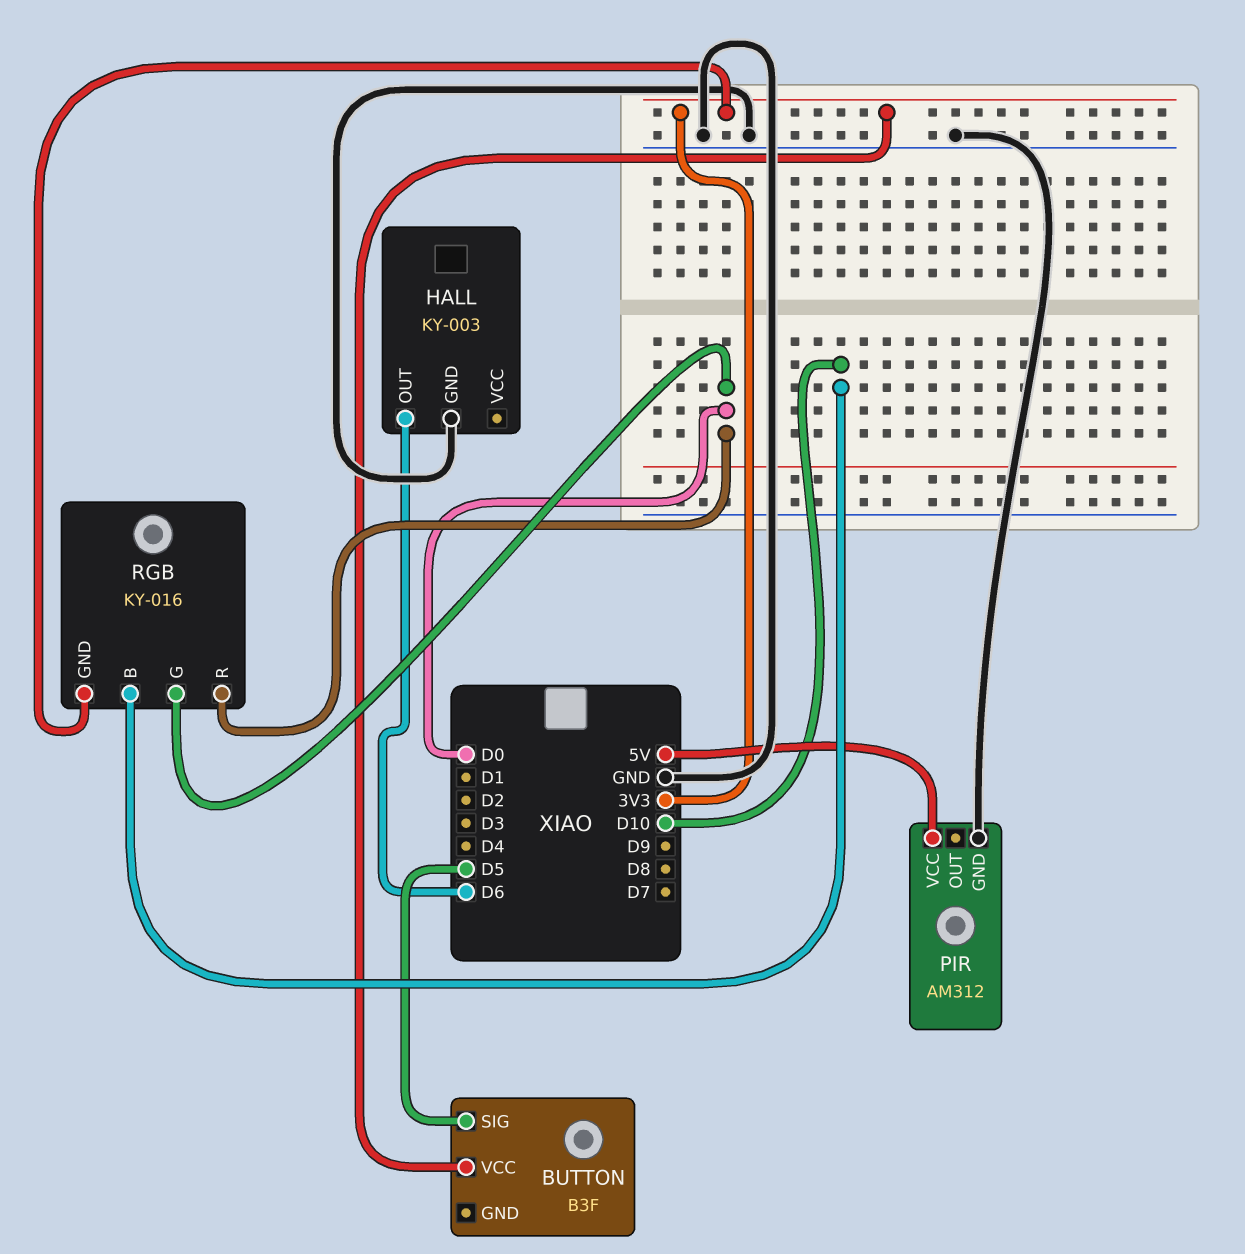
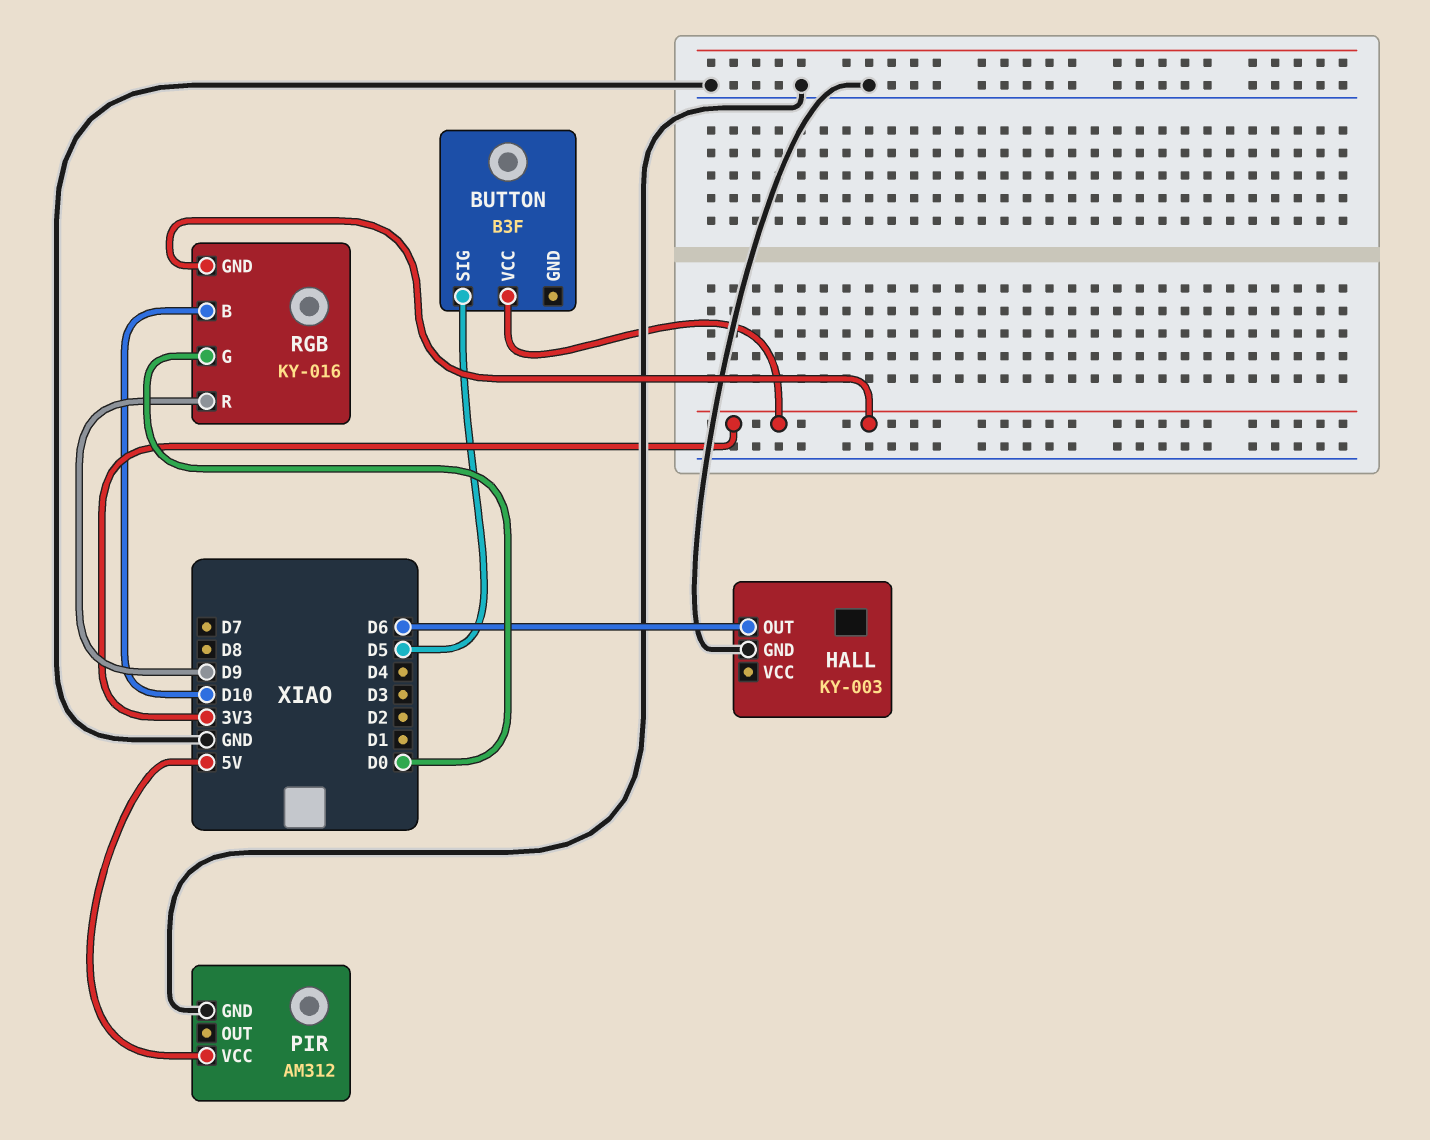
RGB pin R: D0 -> D9

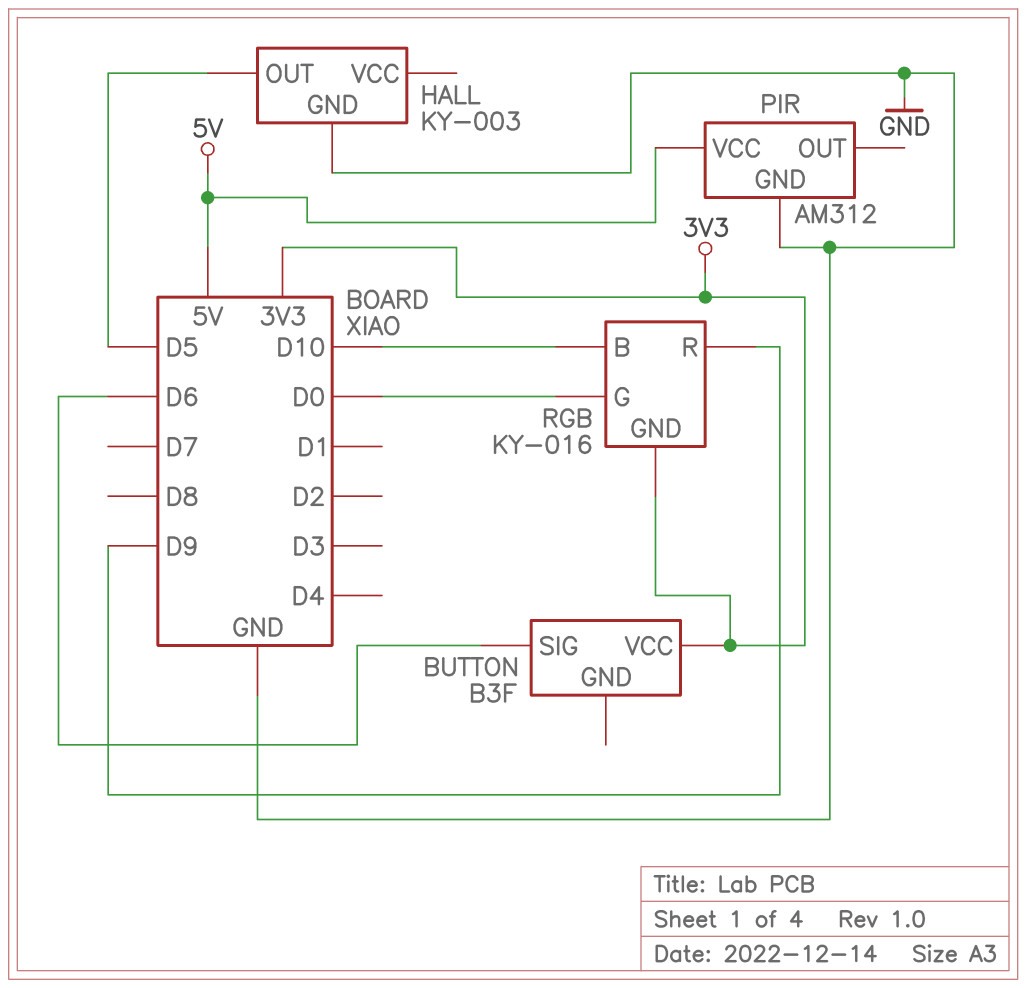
BUTTON pin SIG: D5 -> D6
HALL pin OUT: D6 -> D5

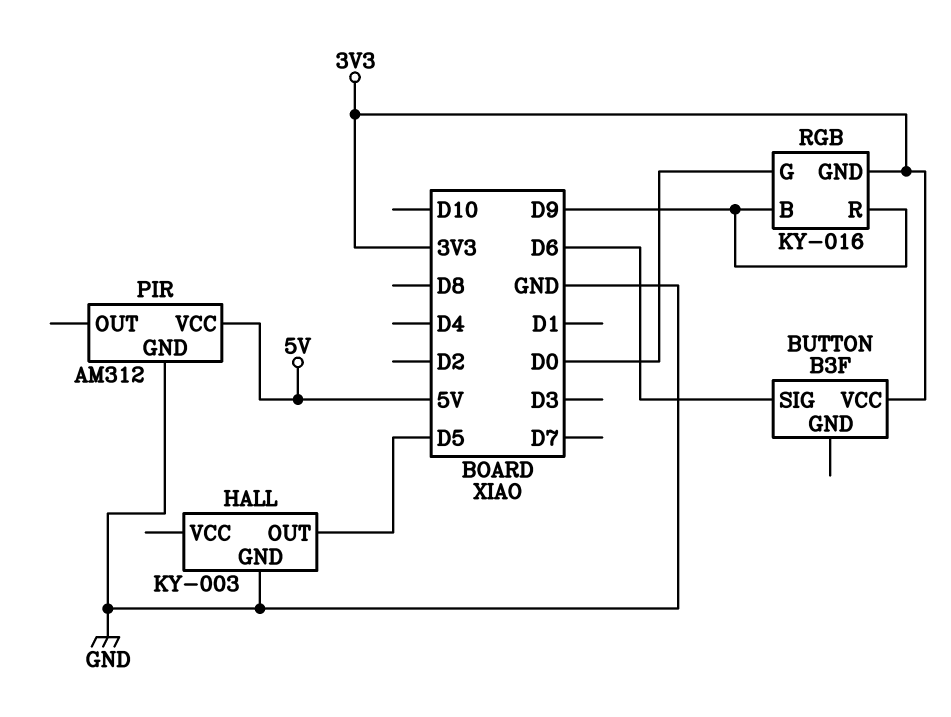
RGB pin B: D10 -> D9

